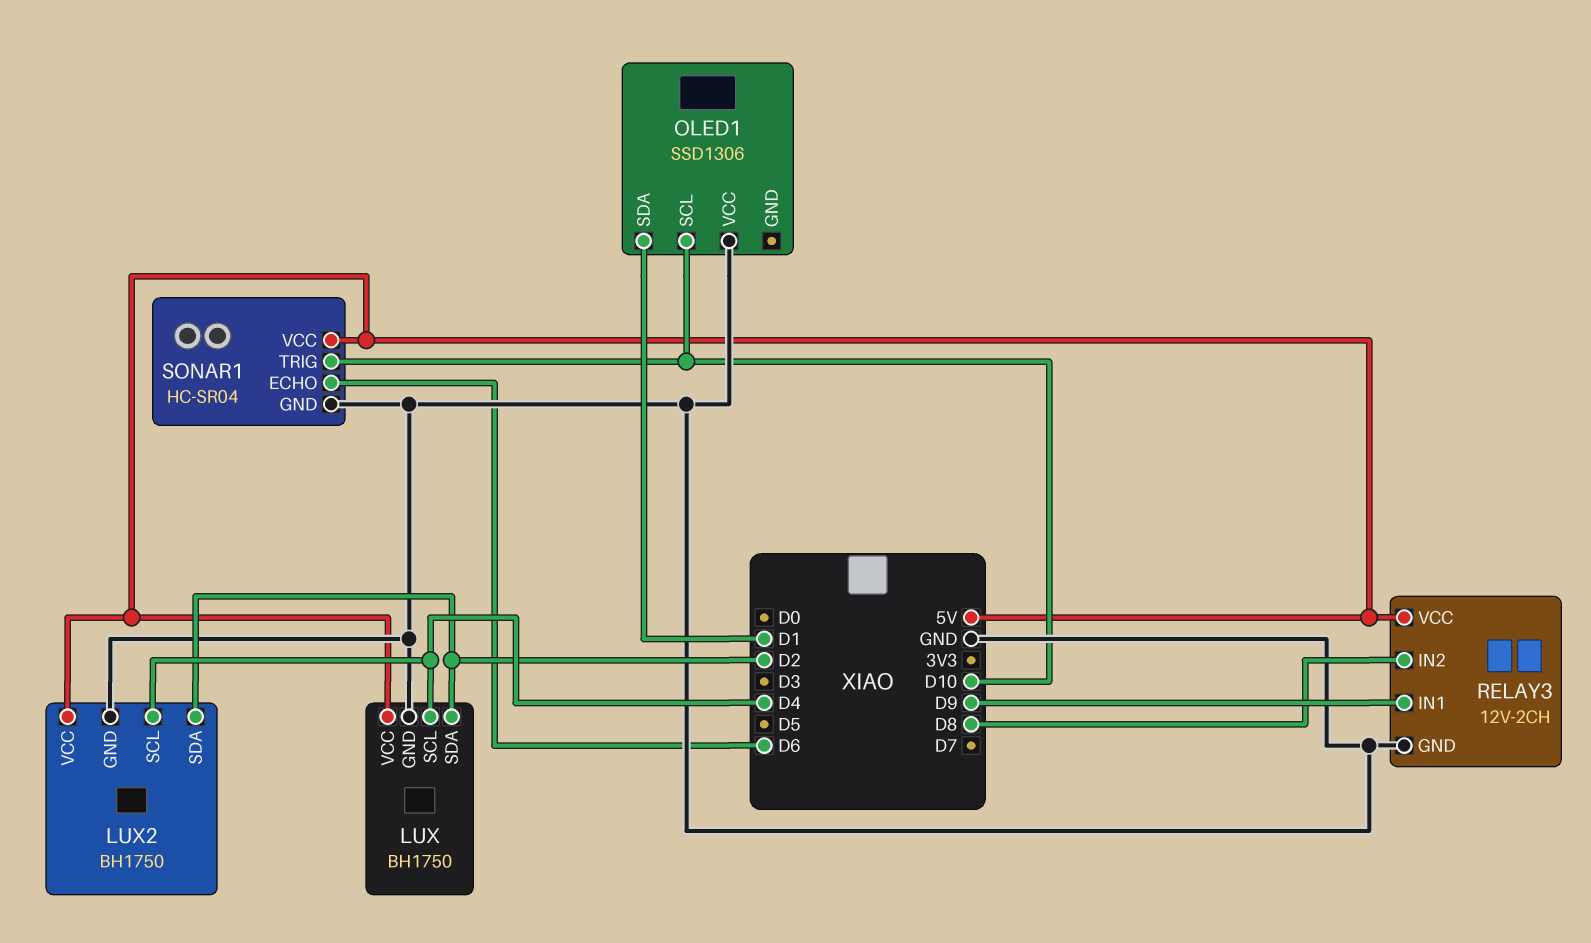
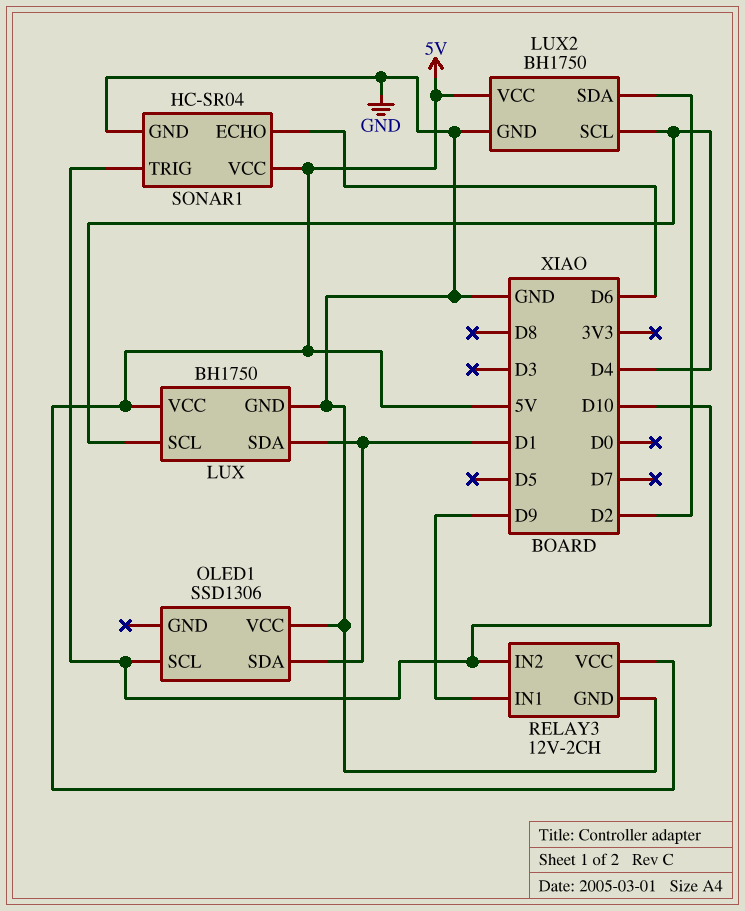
LUX pin SDA: D2 -> D1
RELAY3 pin IN2: D8 -> D10

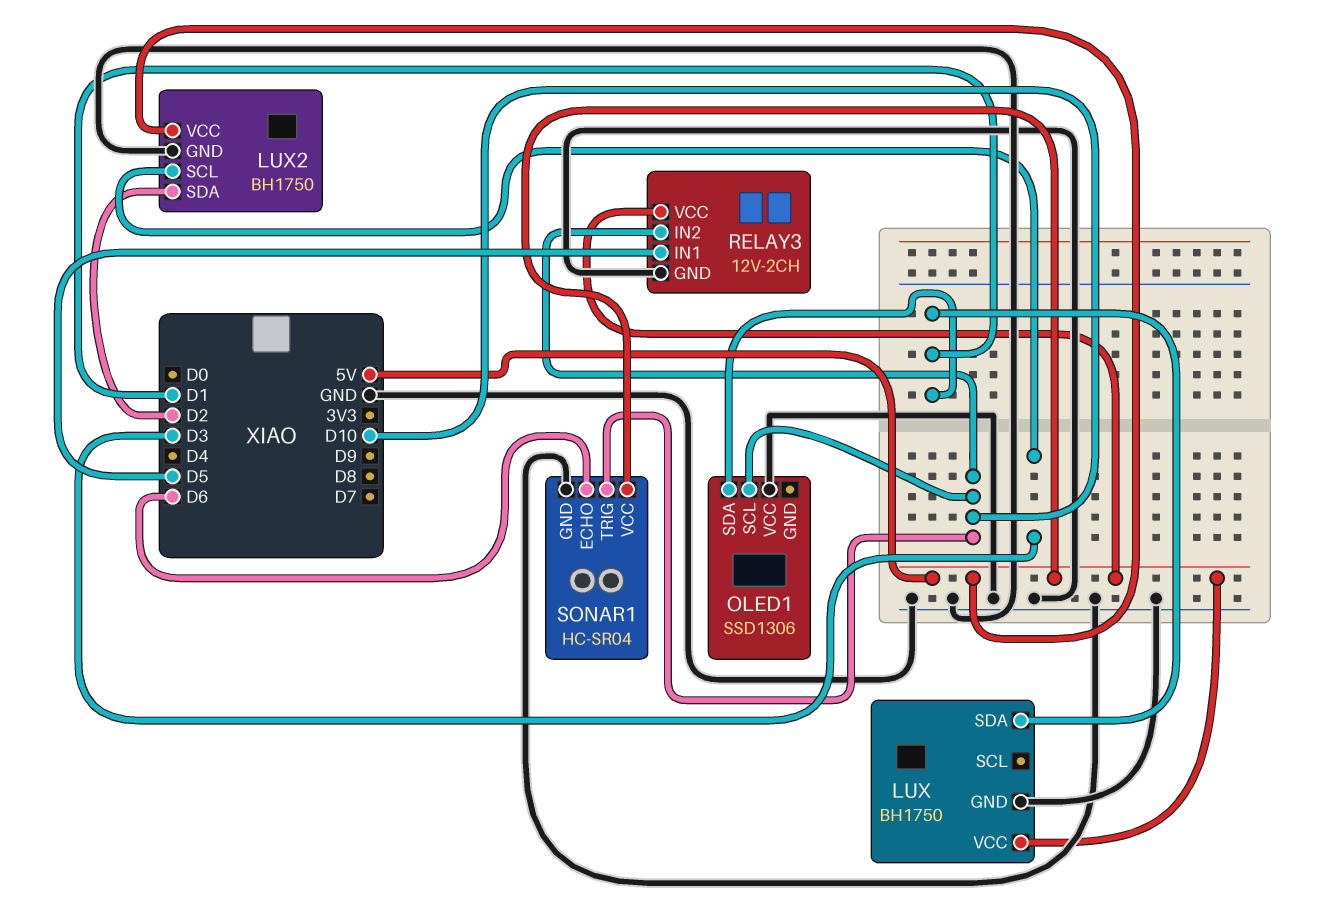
LUX pin SCL: D4 -> none
LUX2 pin SCL: D4 -> D3
RELAY3 pin IN1: D9 -> D5

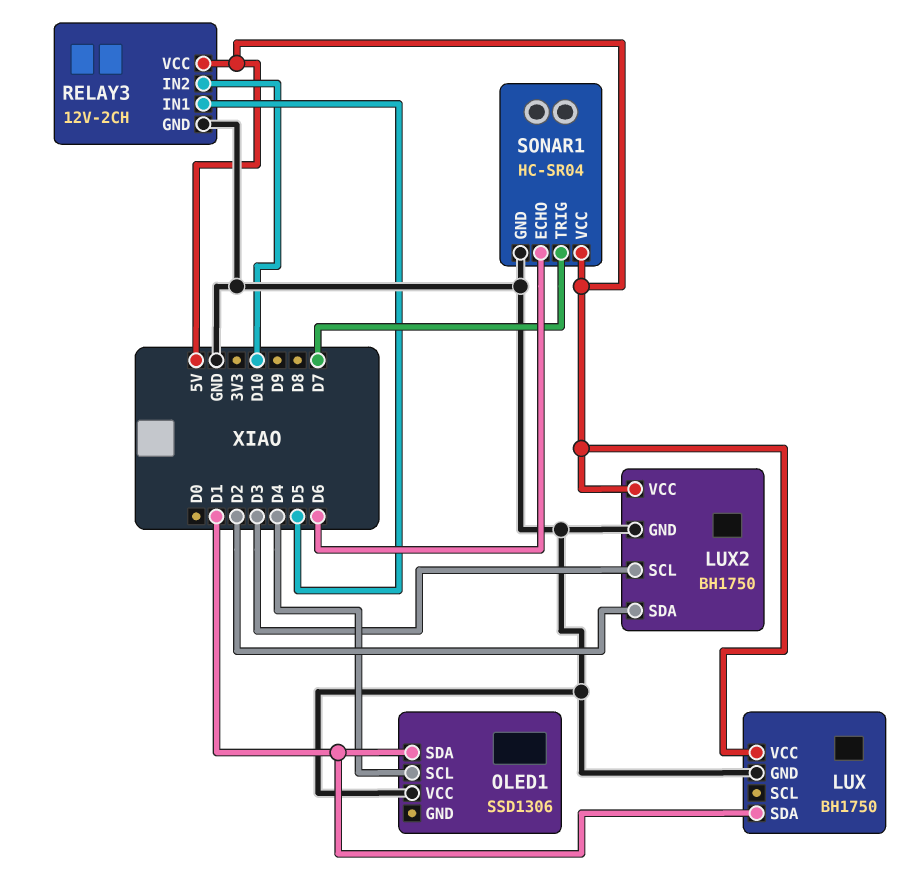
OLED1 pin SCL: D10 -> D4
SONAR1 pin TRIG: D10 -> D7

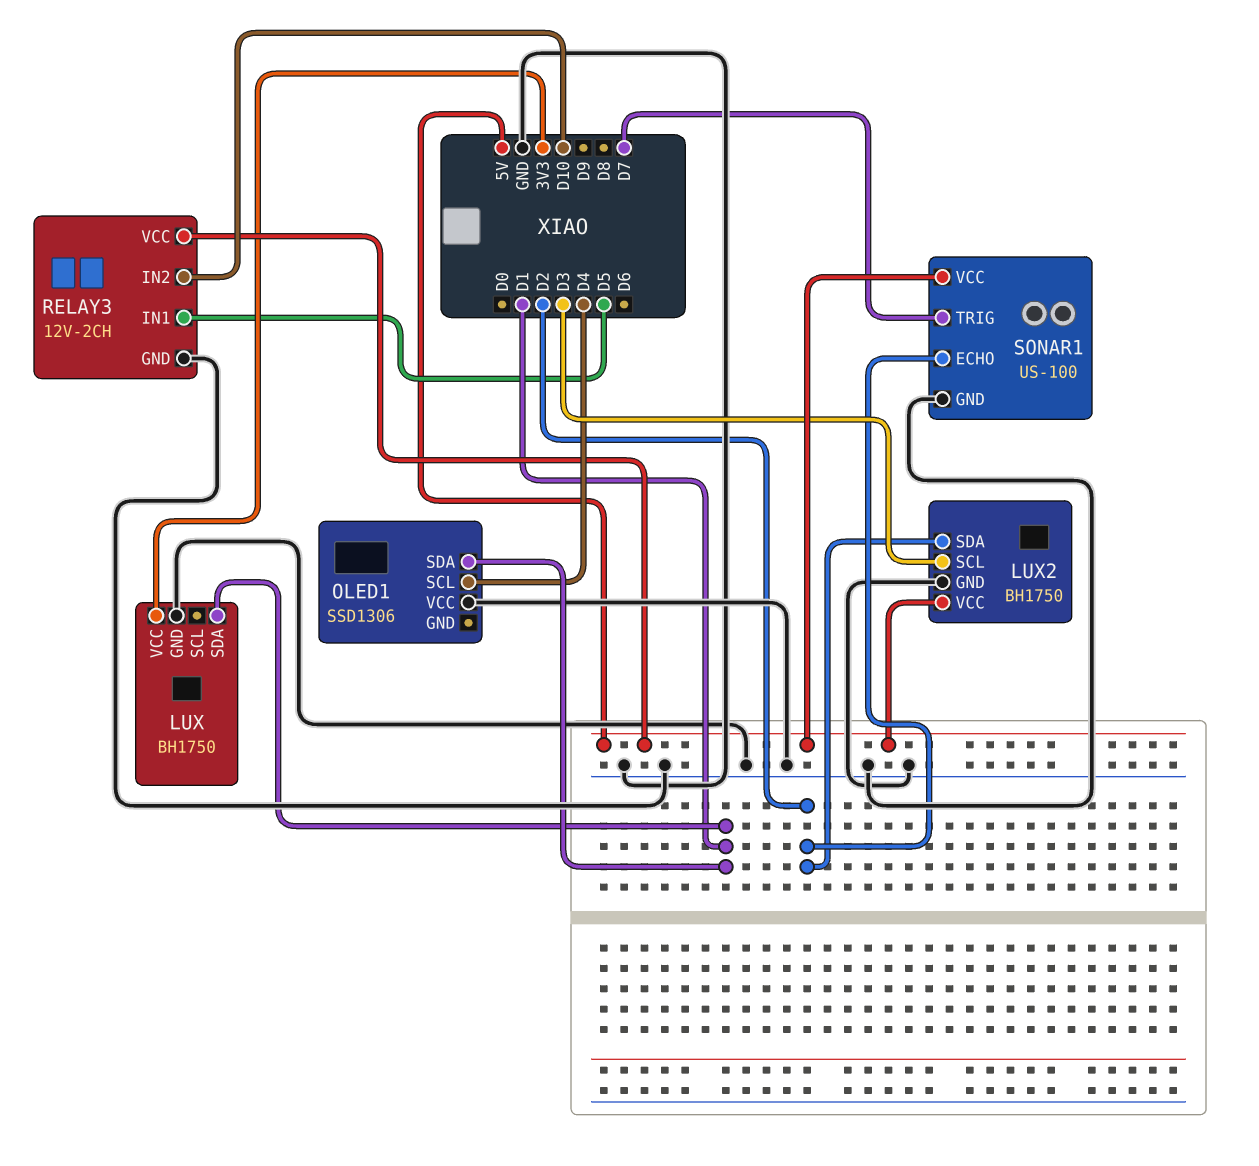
LUX pin VCC: 5V -> 3V3
SONAR1: HC-SR04 -> US-100
SONAR1 pin ECHO: D6 -> D2

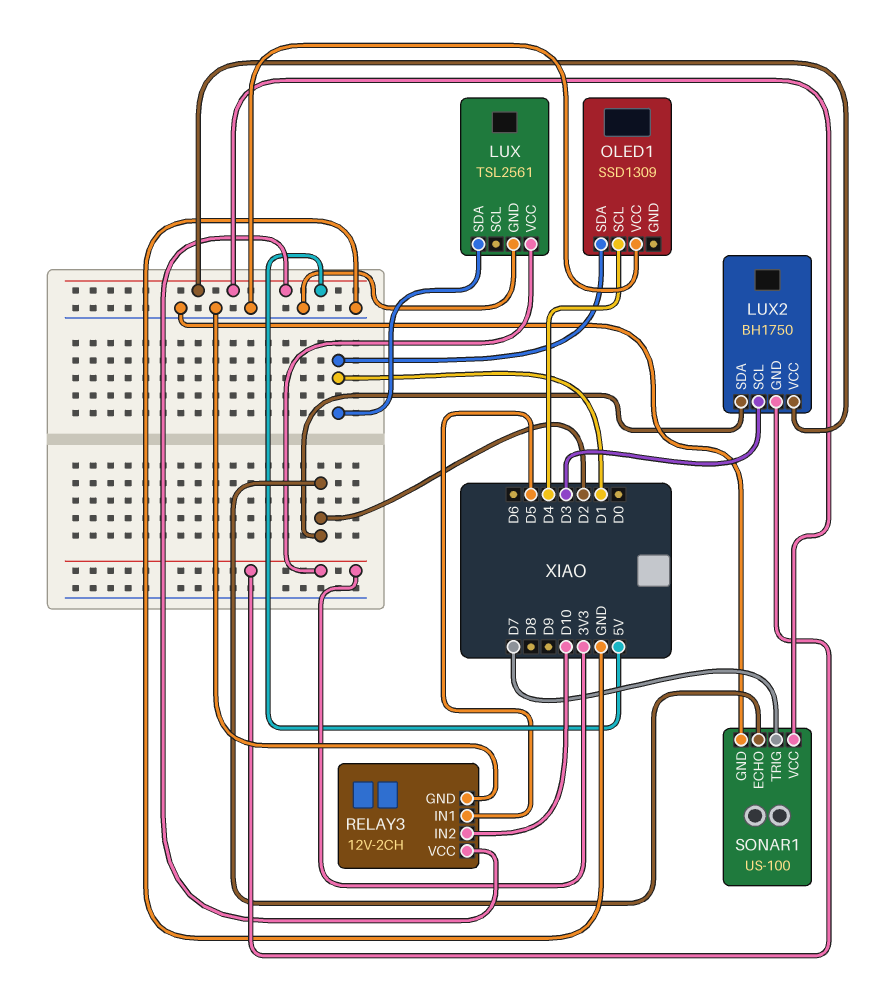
LUX: BH1750 -> TSL2561
LUX2 pin GND: GND -> 3V3
OLED1: SSD1306 -> SSD1309

